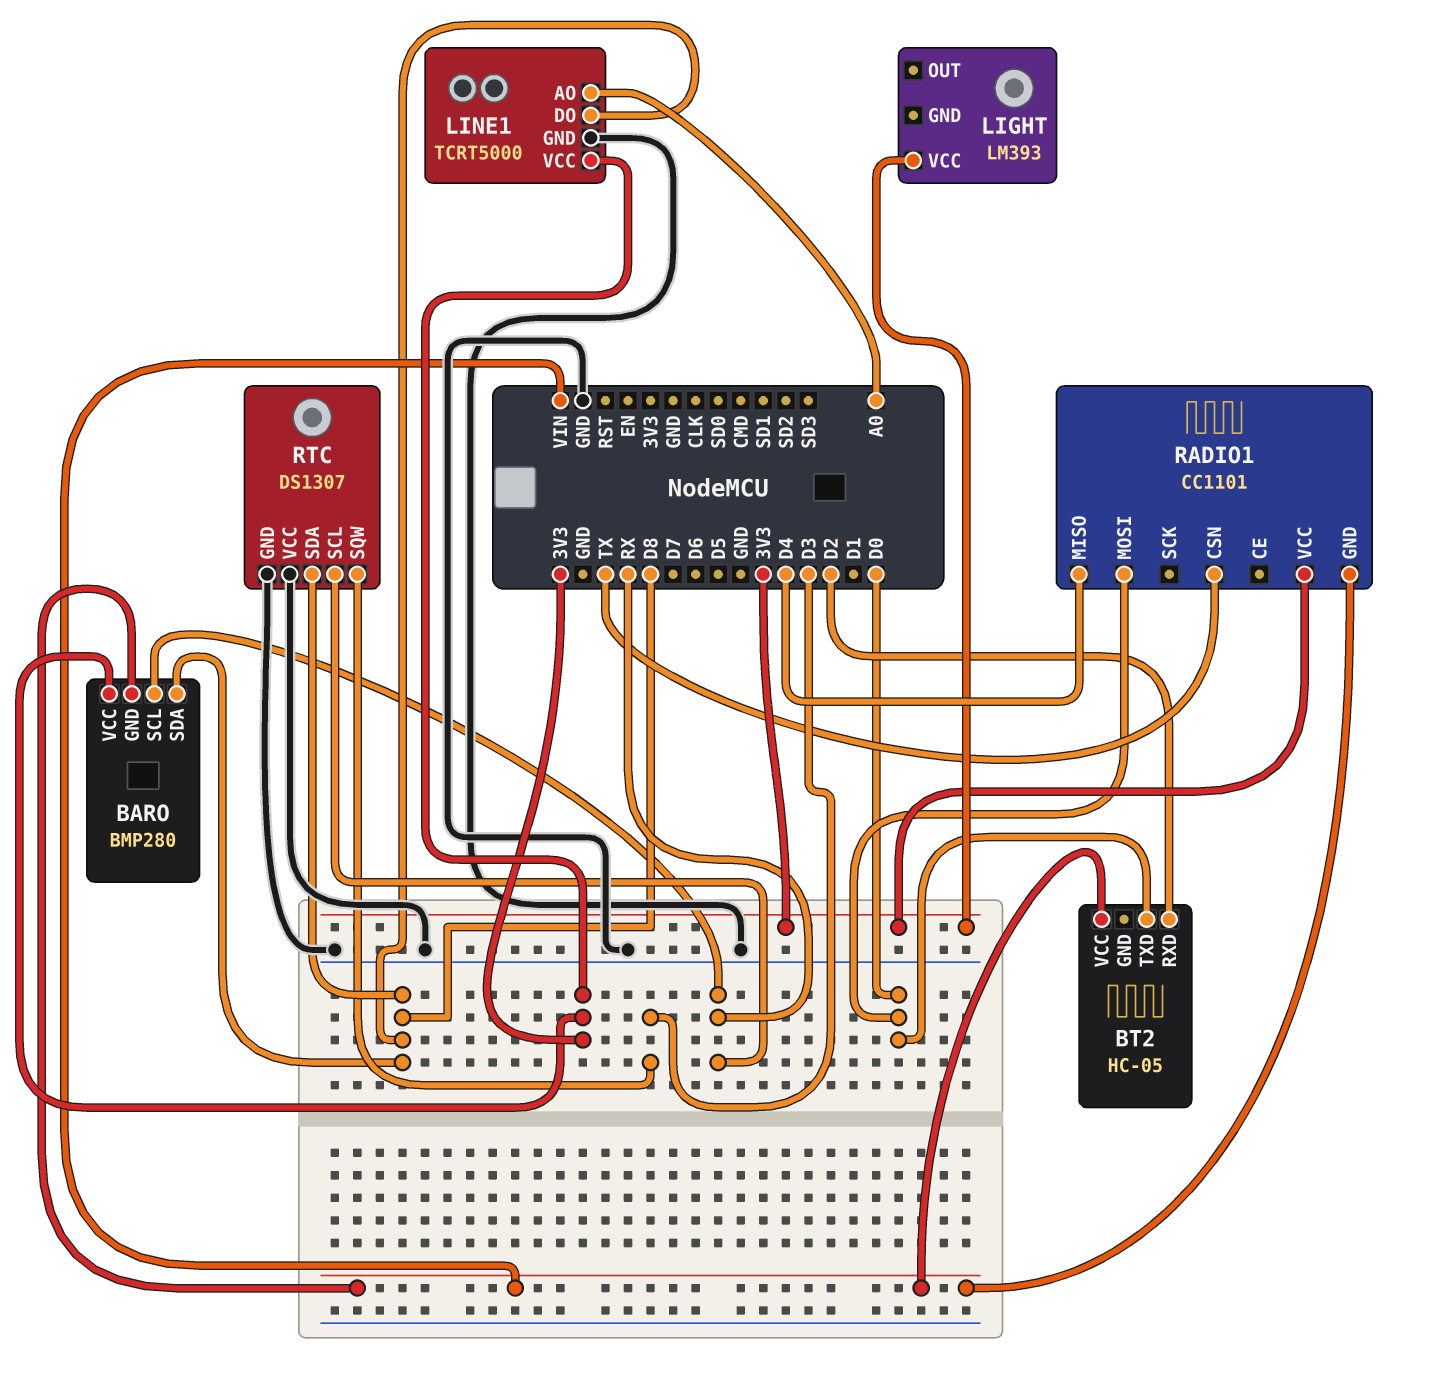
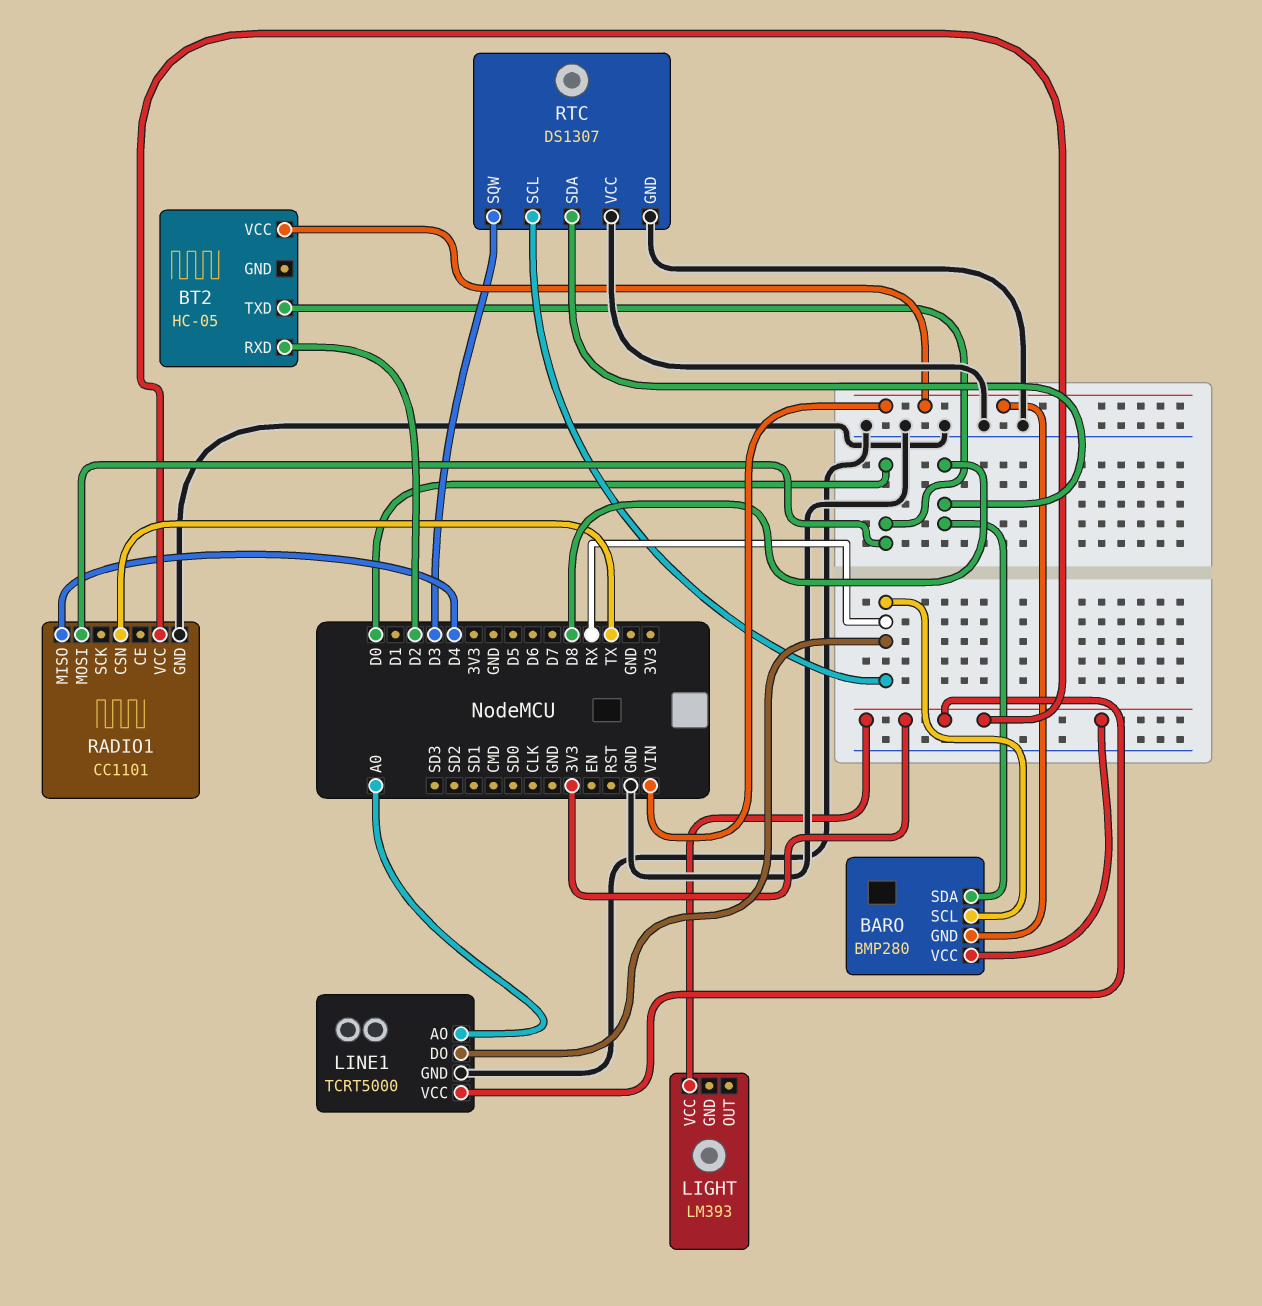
LINE1 pin DO: D8 -> RX
RADIO1 pin GND: VIN -> GND

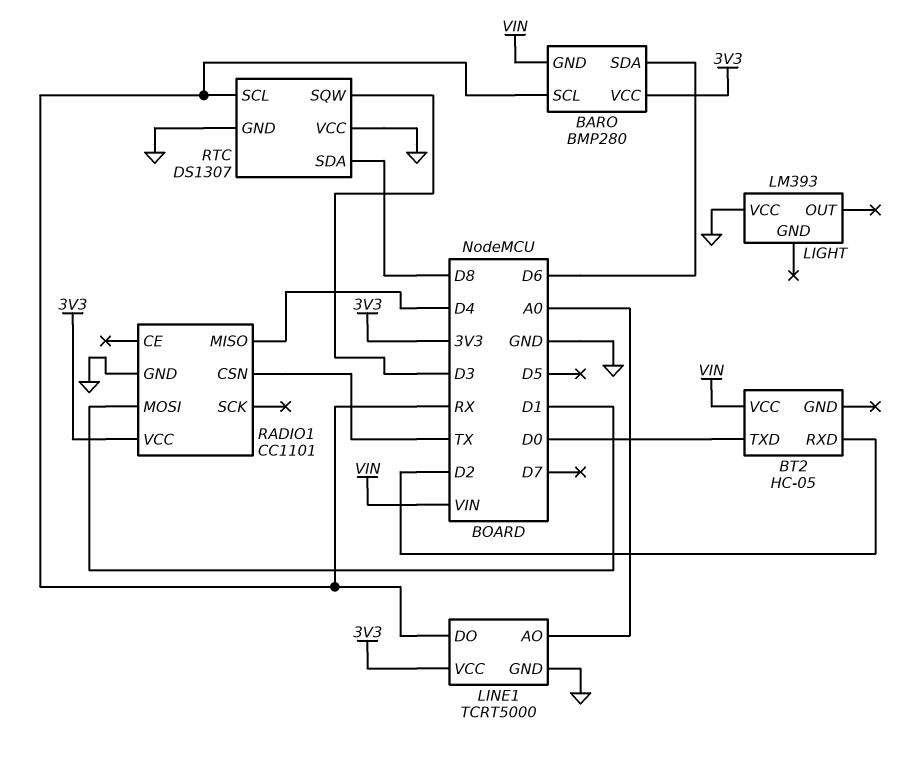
BARO pin SDA: D8 -> D6
LIGHT pin VCC: 3V3 -> GND
RADIO1 pin MOSI: D0 -> D1

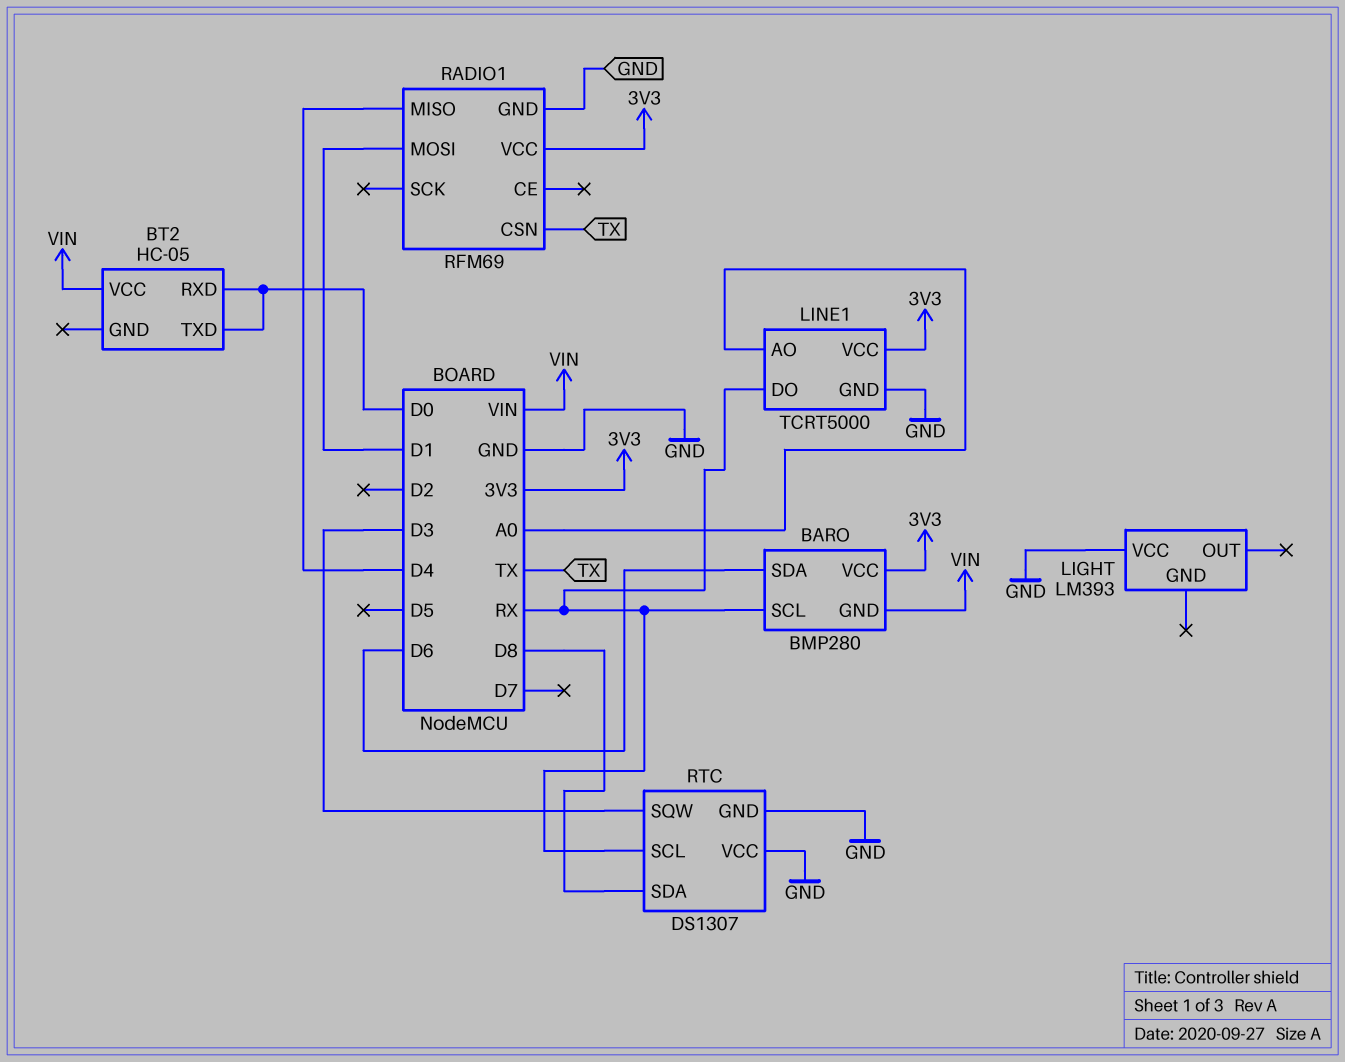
BT2 pin RXD: D2 -> D0
RADIO1: CC1101 -> RFM69

